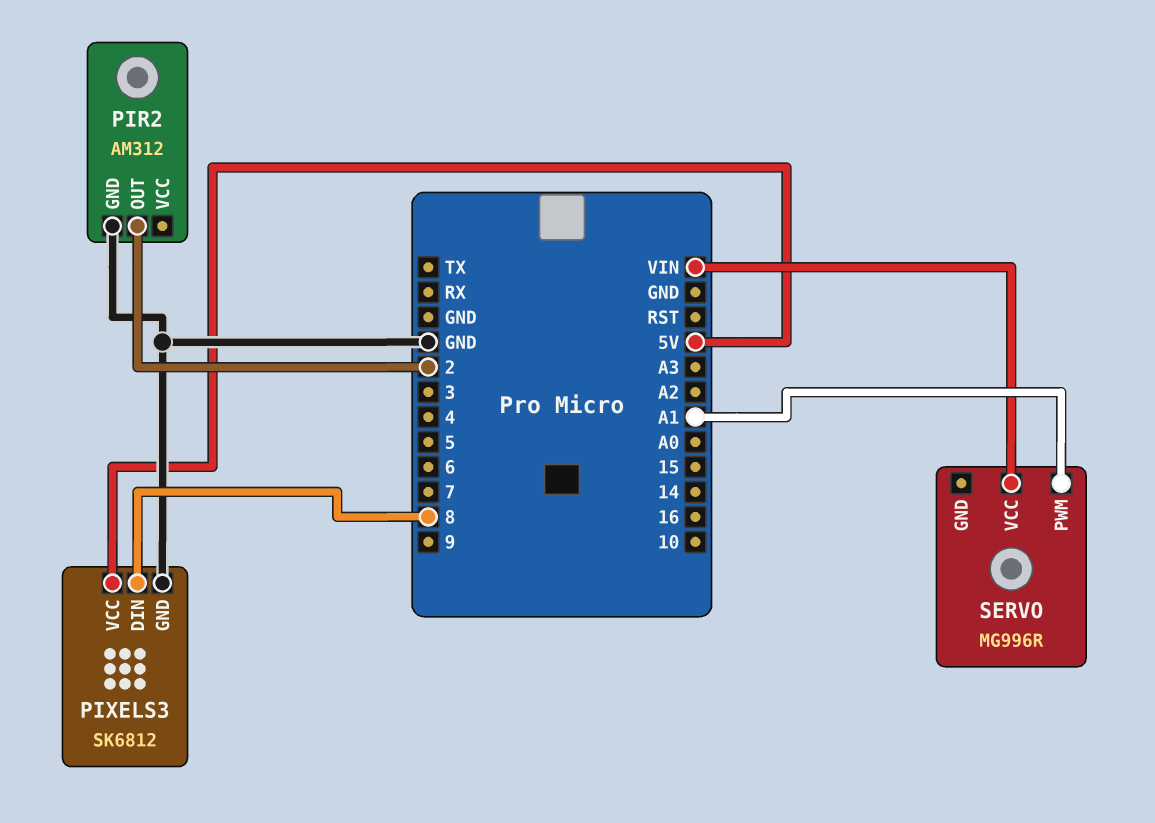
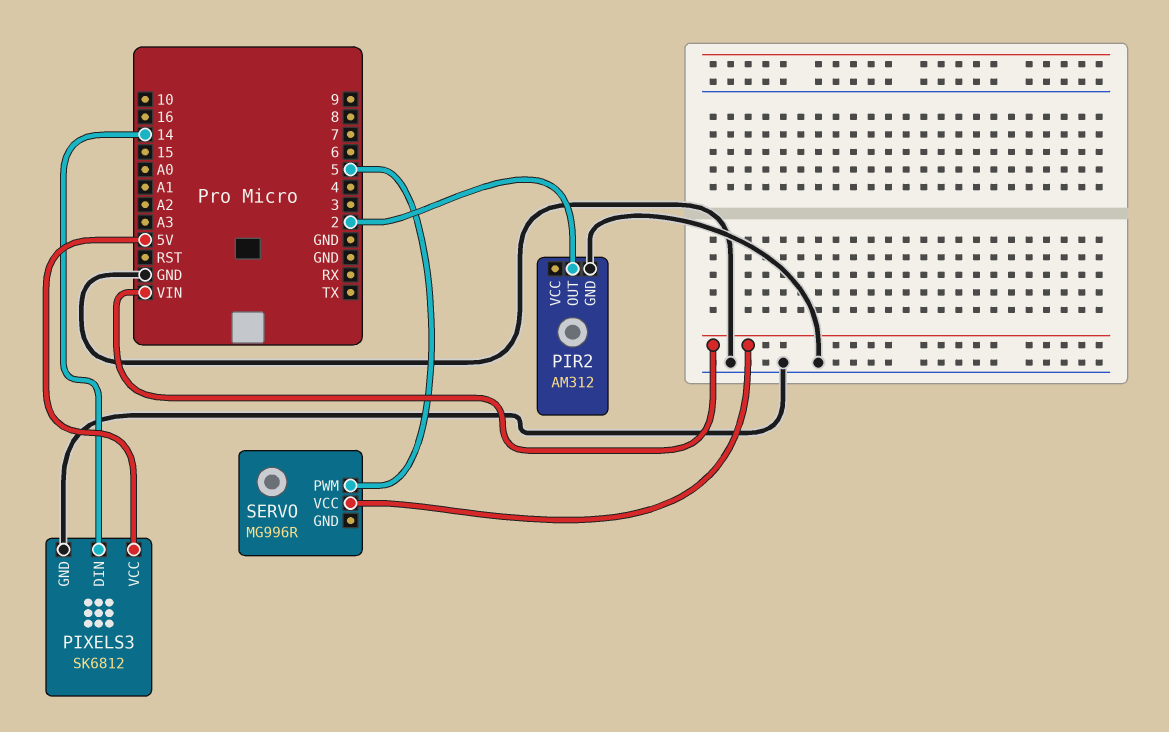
PIXELS3 pin DIN: 8 -> 14
SERVO pin PWM: A1 -> 5

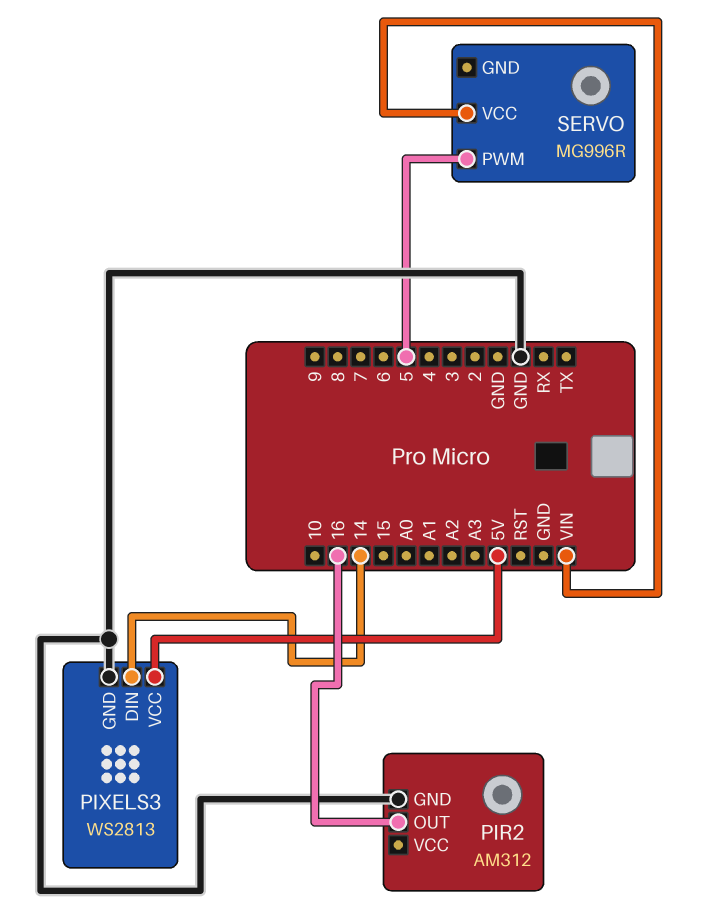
PIR2 pin OUT: 2 -> 16
PIXELS3: SK6812 -> WS2813

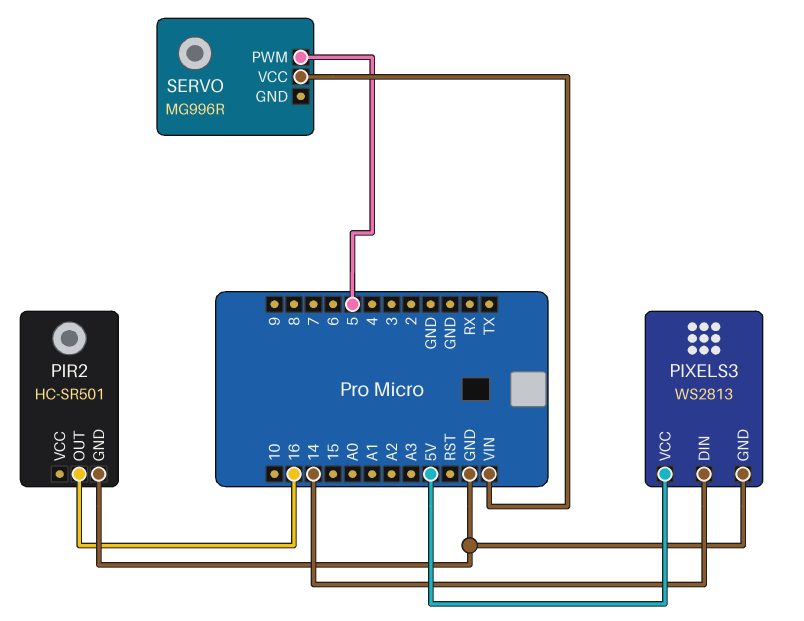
PIR2: AM312 -> HC-SR501

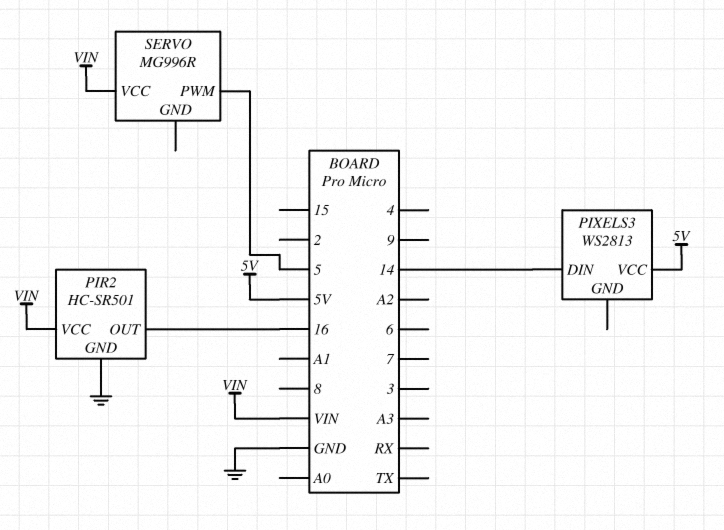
PIR2 pin VCC: none -> VIN
PIXELS3 pin GND: GND -> none

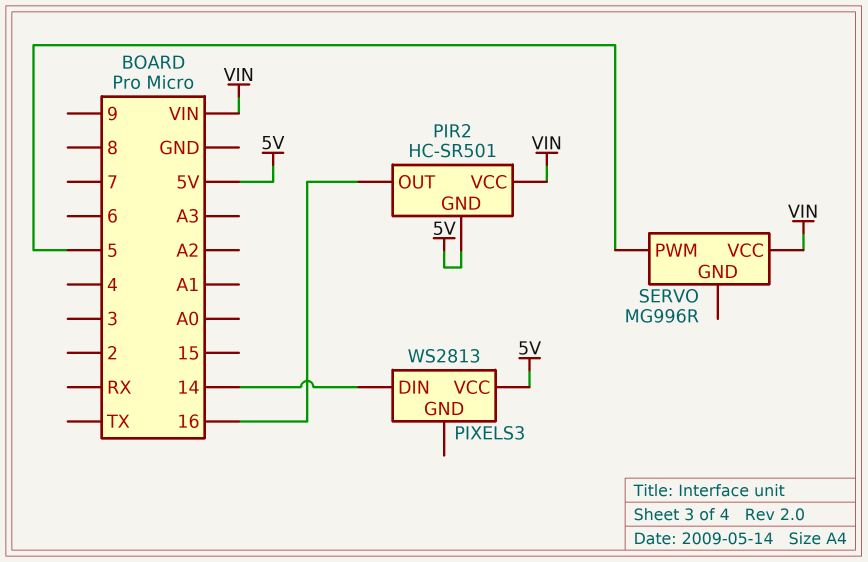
PIR2 pin GND: GND -> 5V

